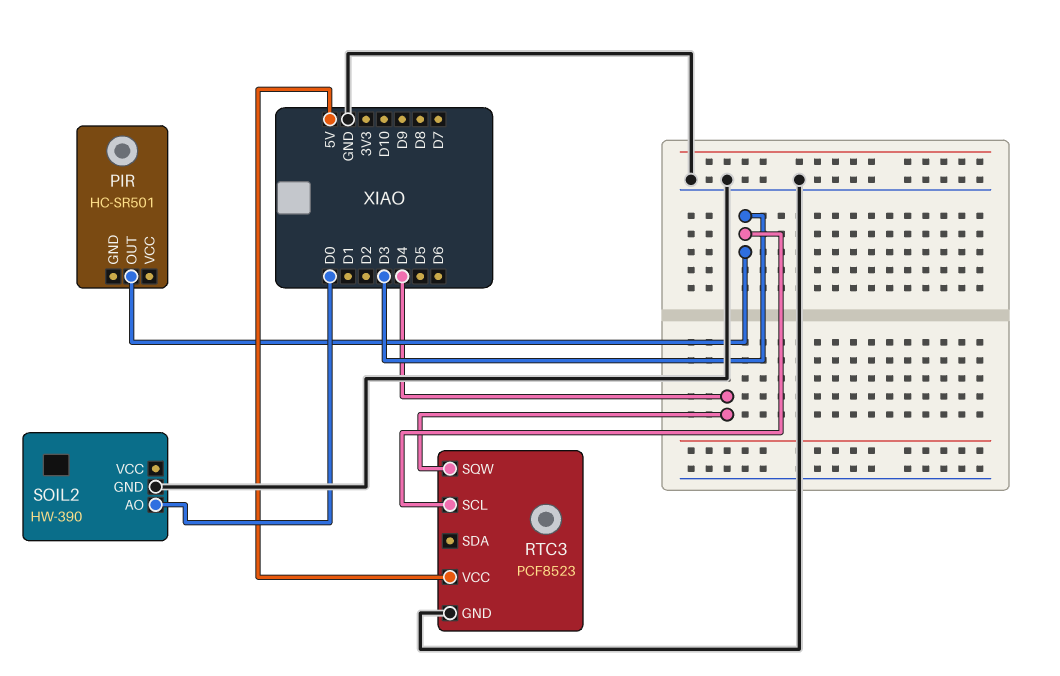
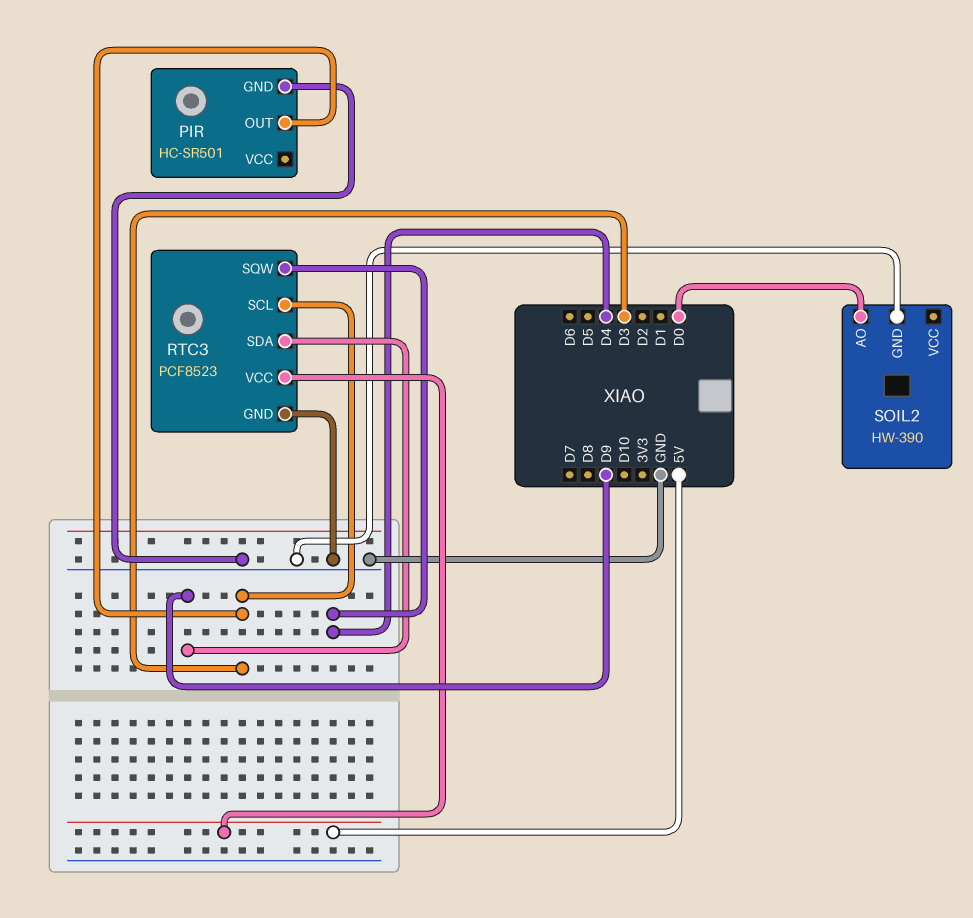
PIR pin GND: none -> GND
RTC3 pin SDA: none -> D9

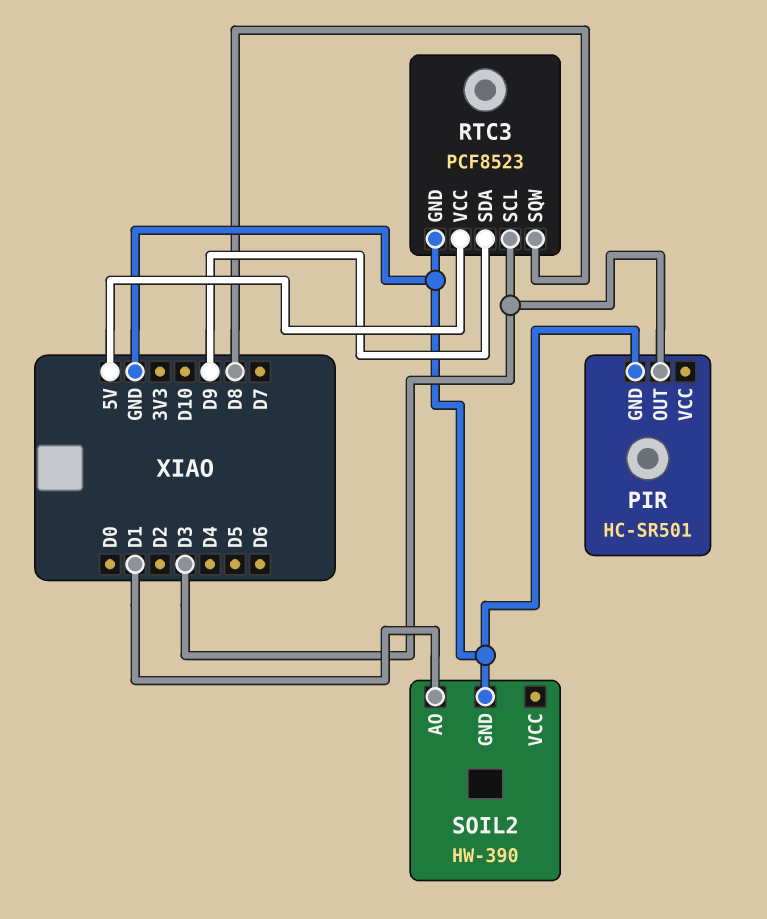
RTC3 pin SQW: D4 -> D8
SOIL2 pin AO: D0 -> D1

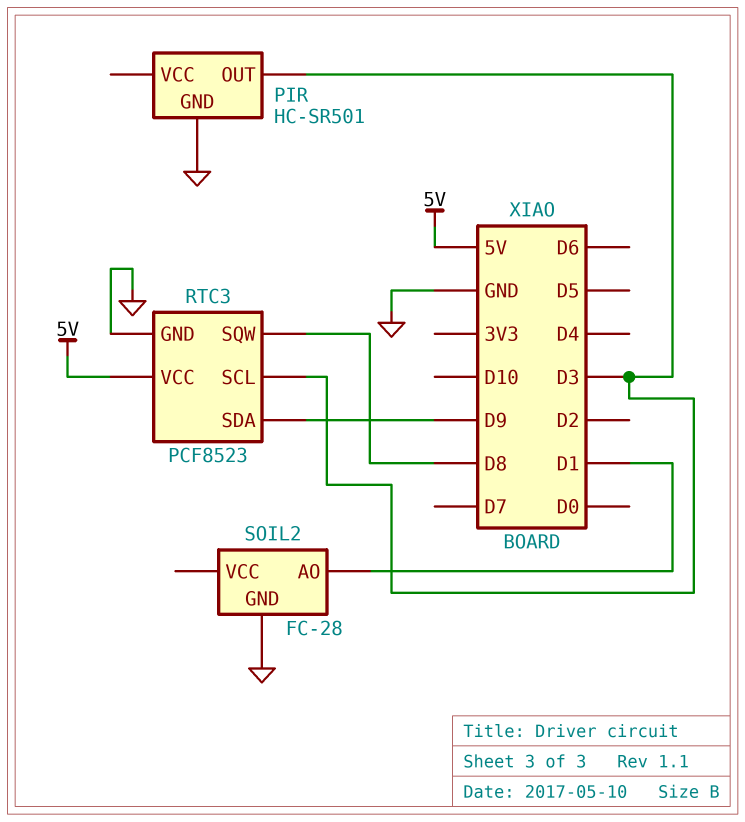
SOIL2: HW-390 -> FC-28

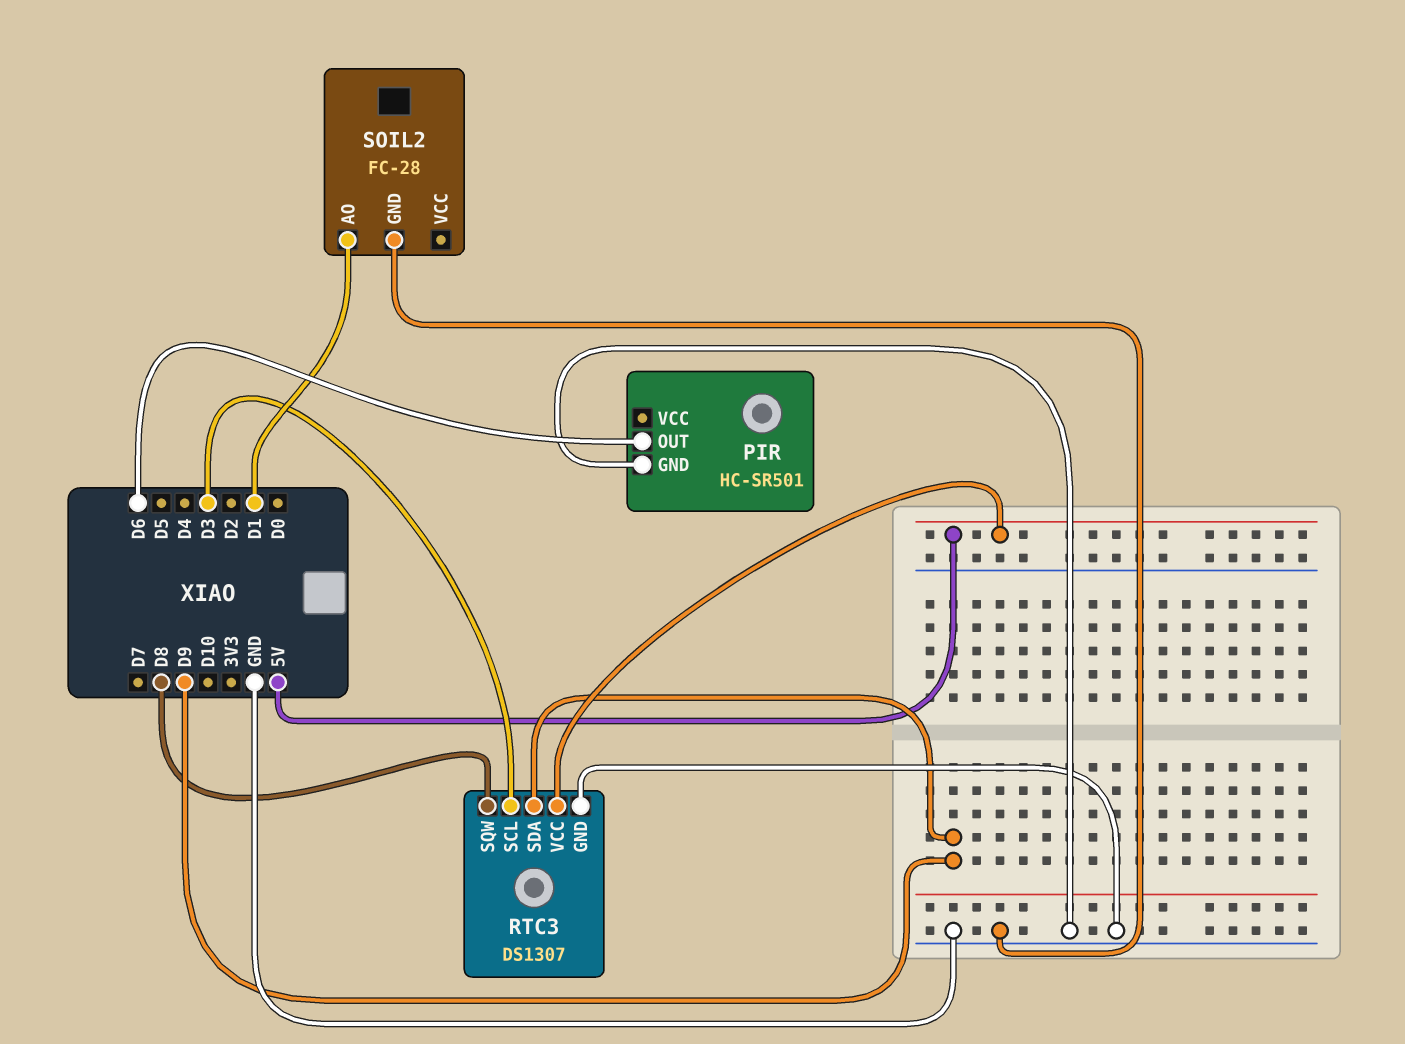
PIR pin OUT: D3 -> D6
RTC3: PCF8523 -> DS1307

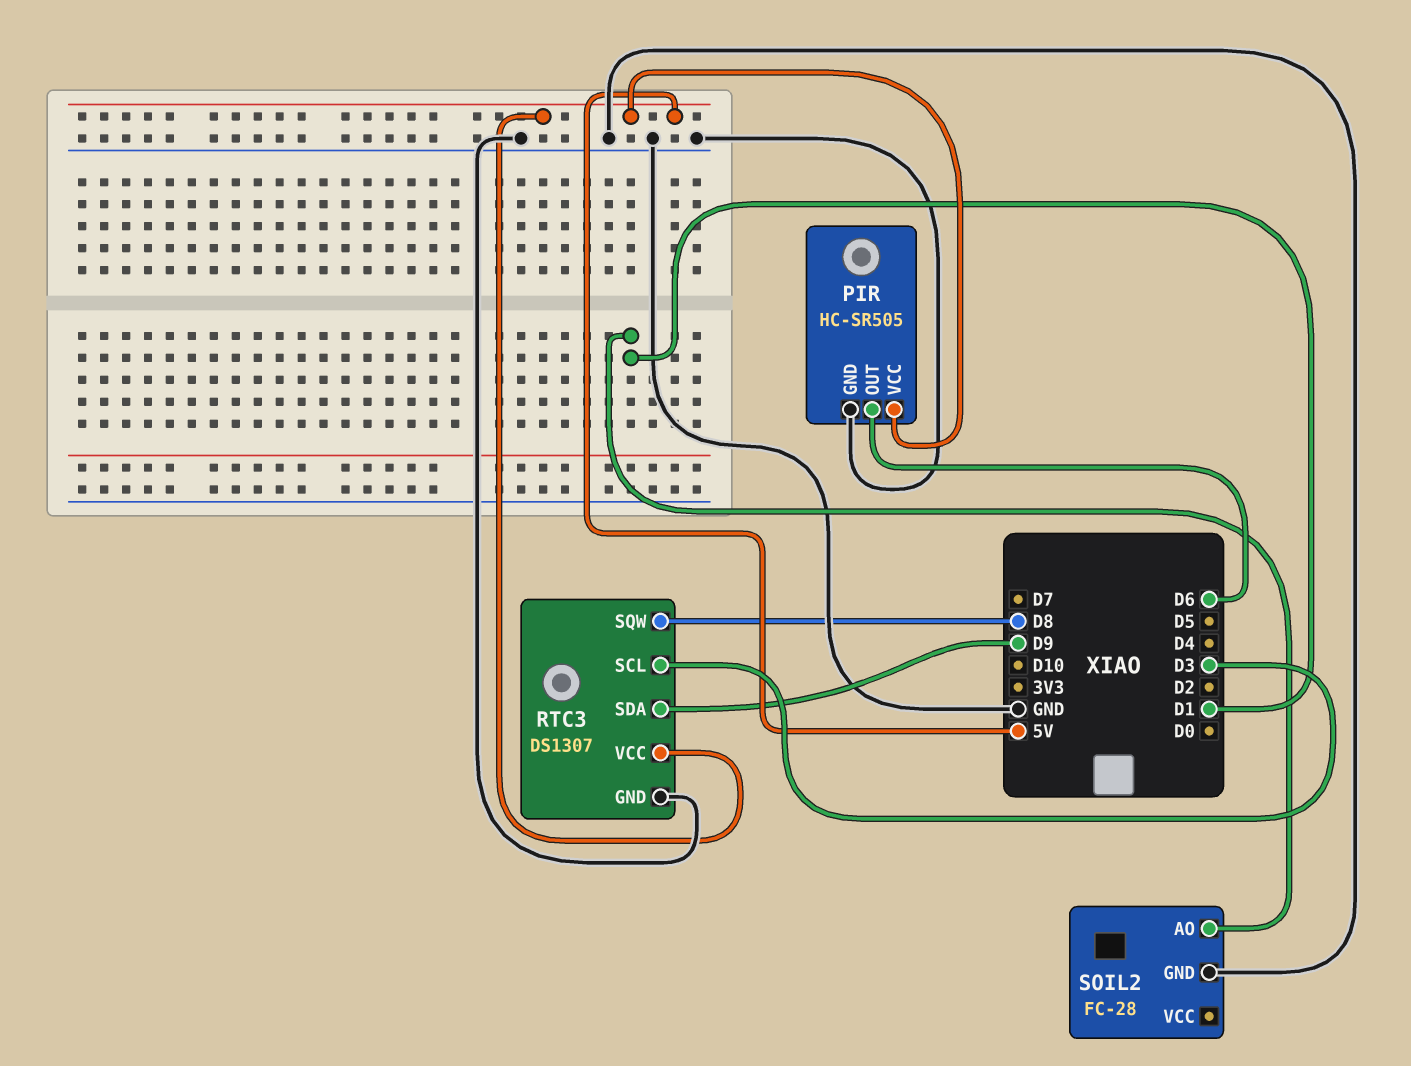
PIR: HC-SR501 -> HC-SR505
PIR pin VCC: none -> 5V

